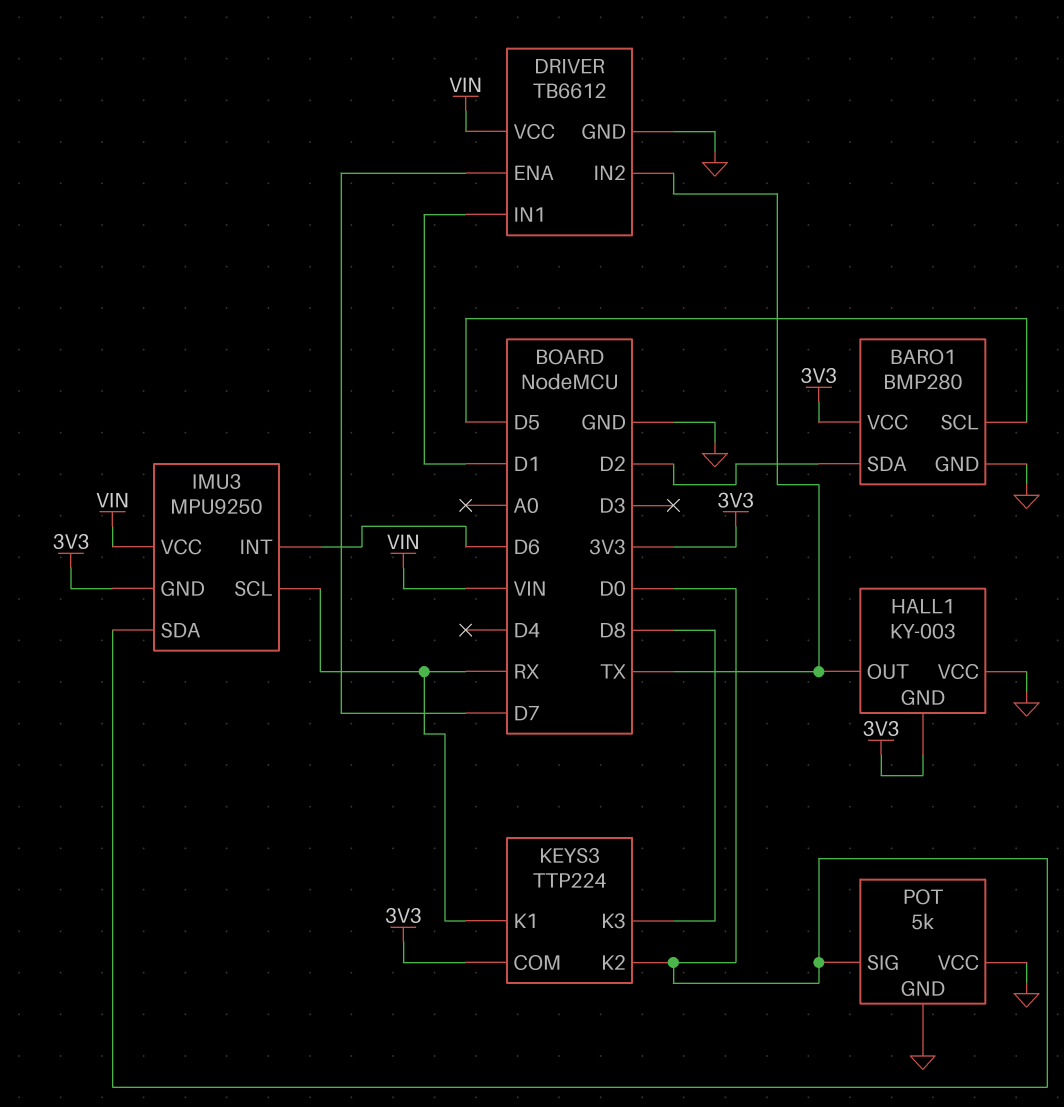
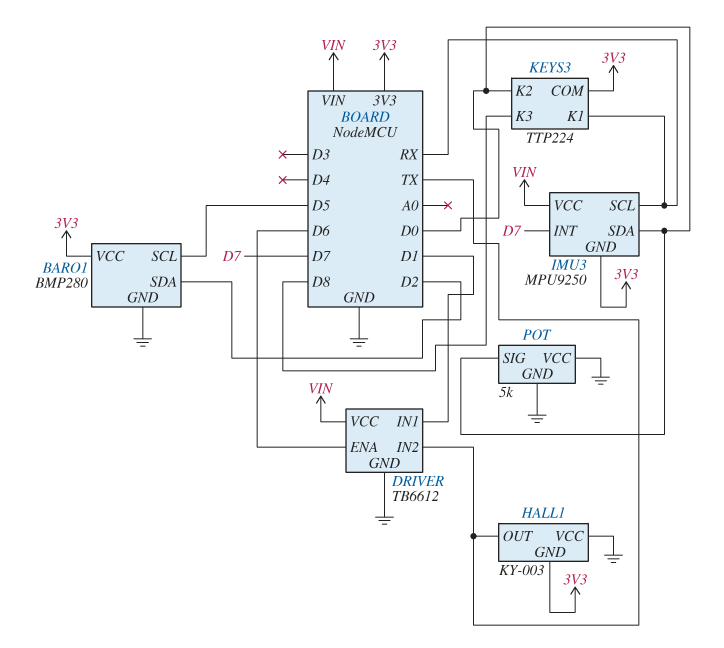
DRIVER pin ENA: D7 -> D6
IMU3 pin INT: D6 -> D7

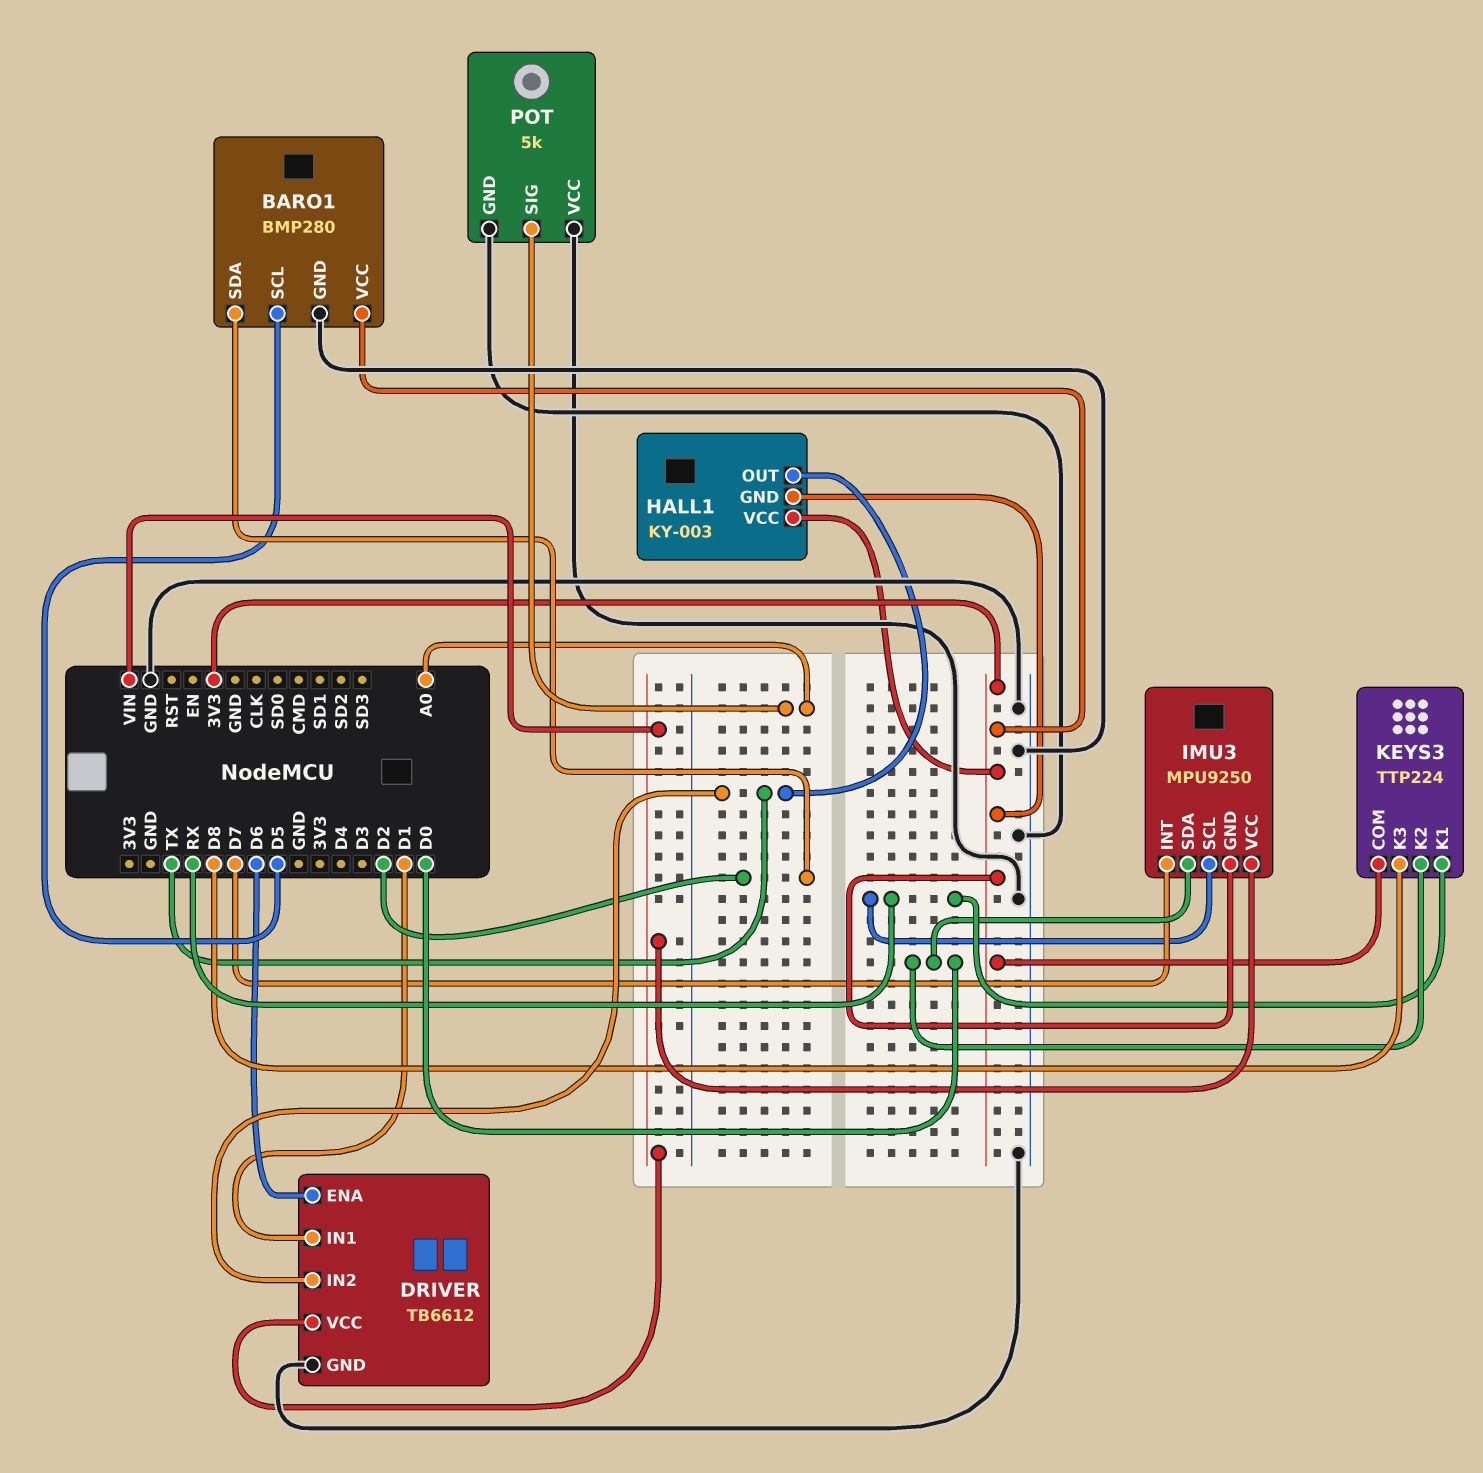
HALL1 pin VCC: GND -> 3V3
POT pin SIG: D0 -> A0

